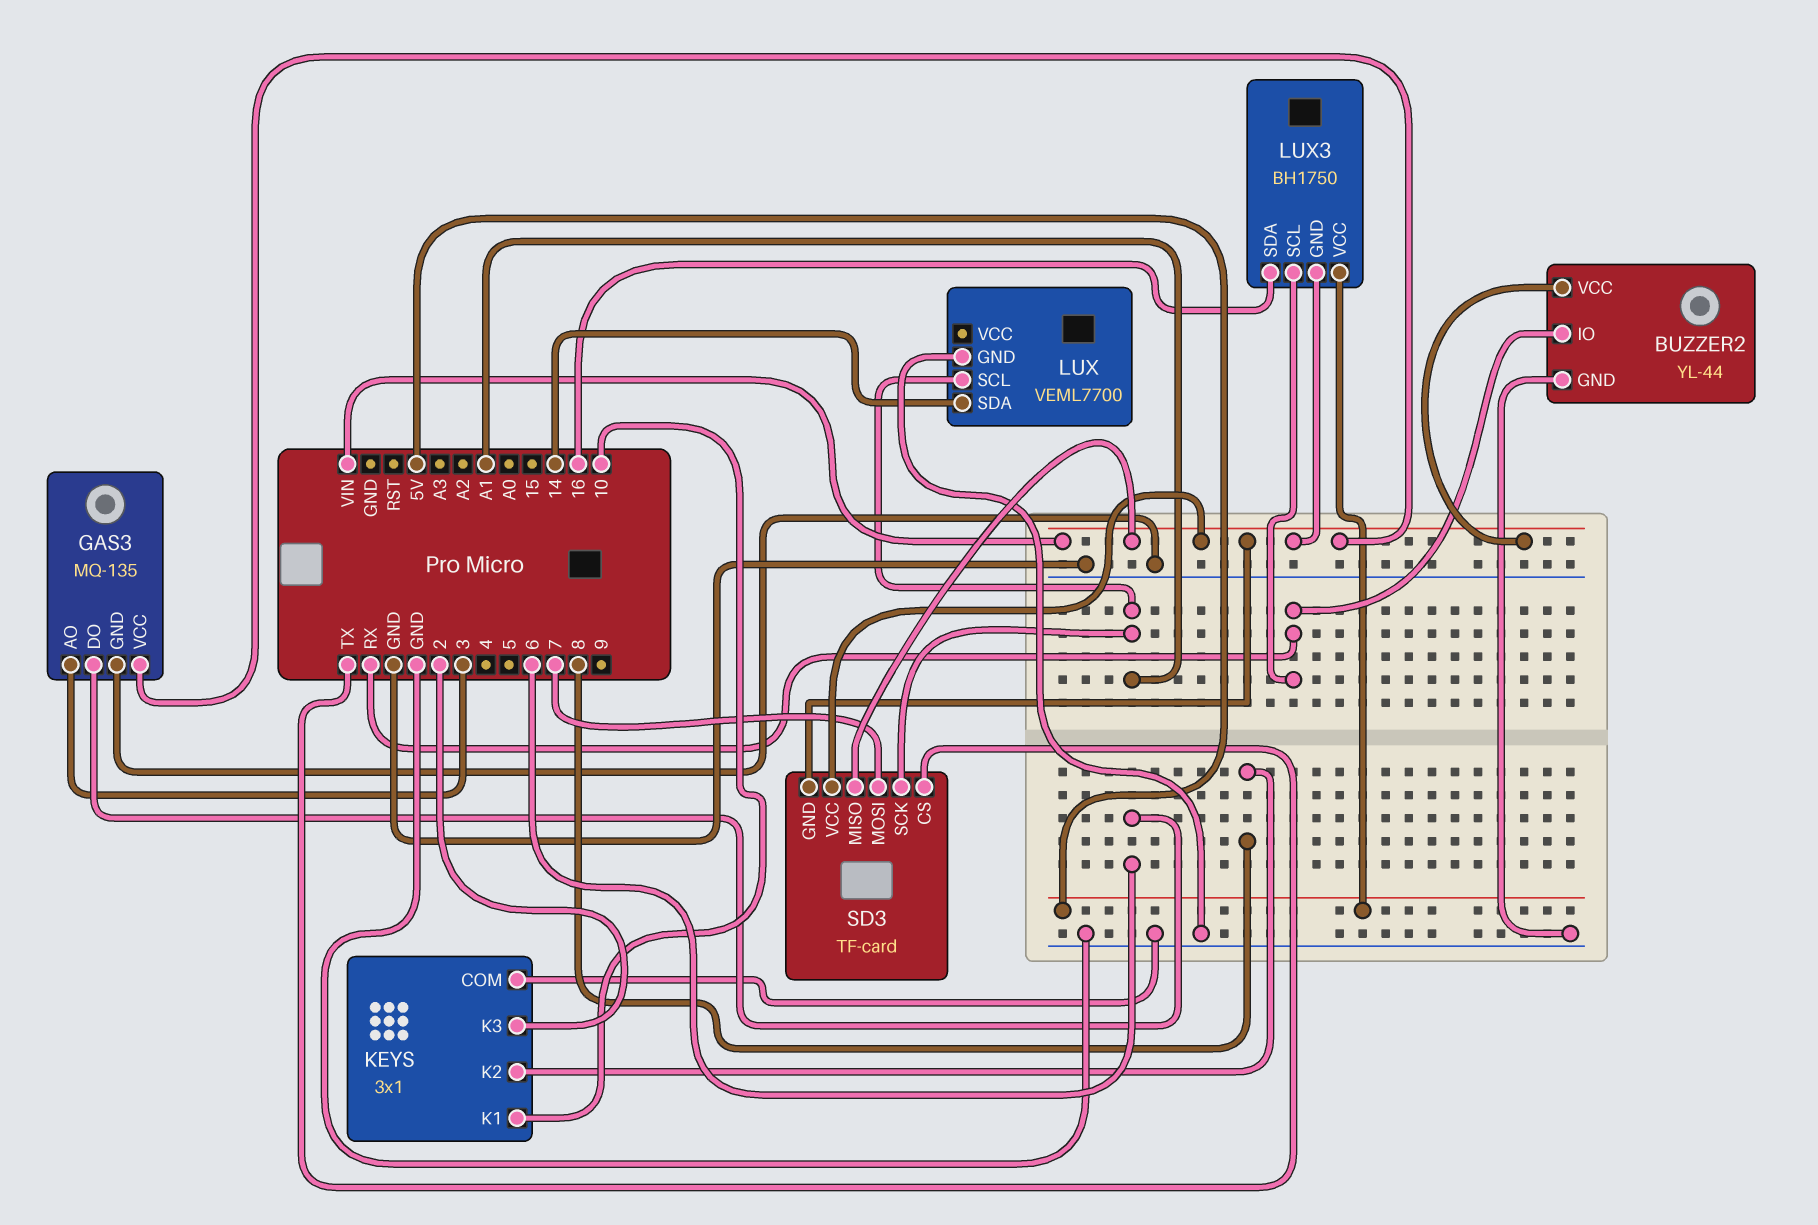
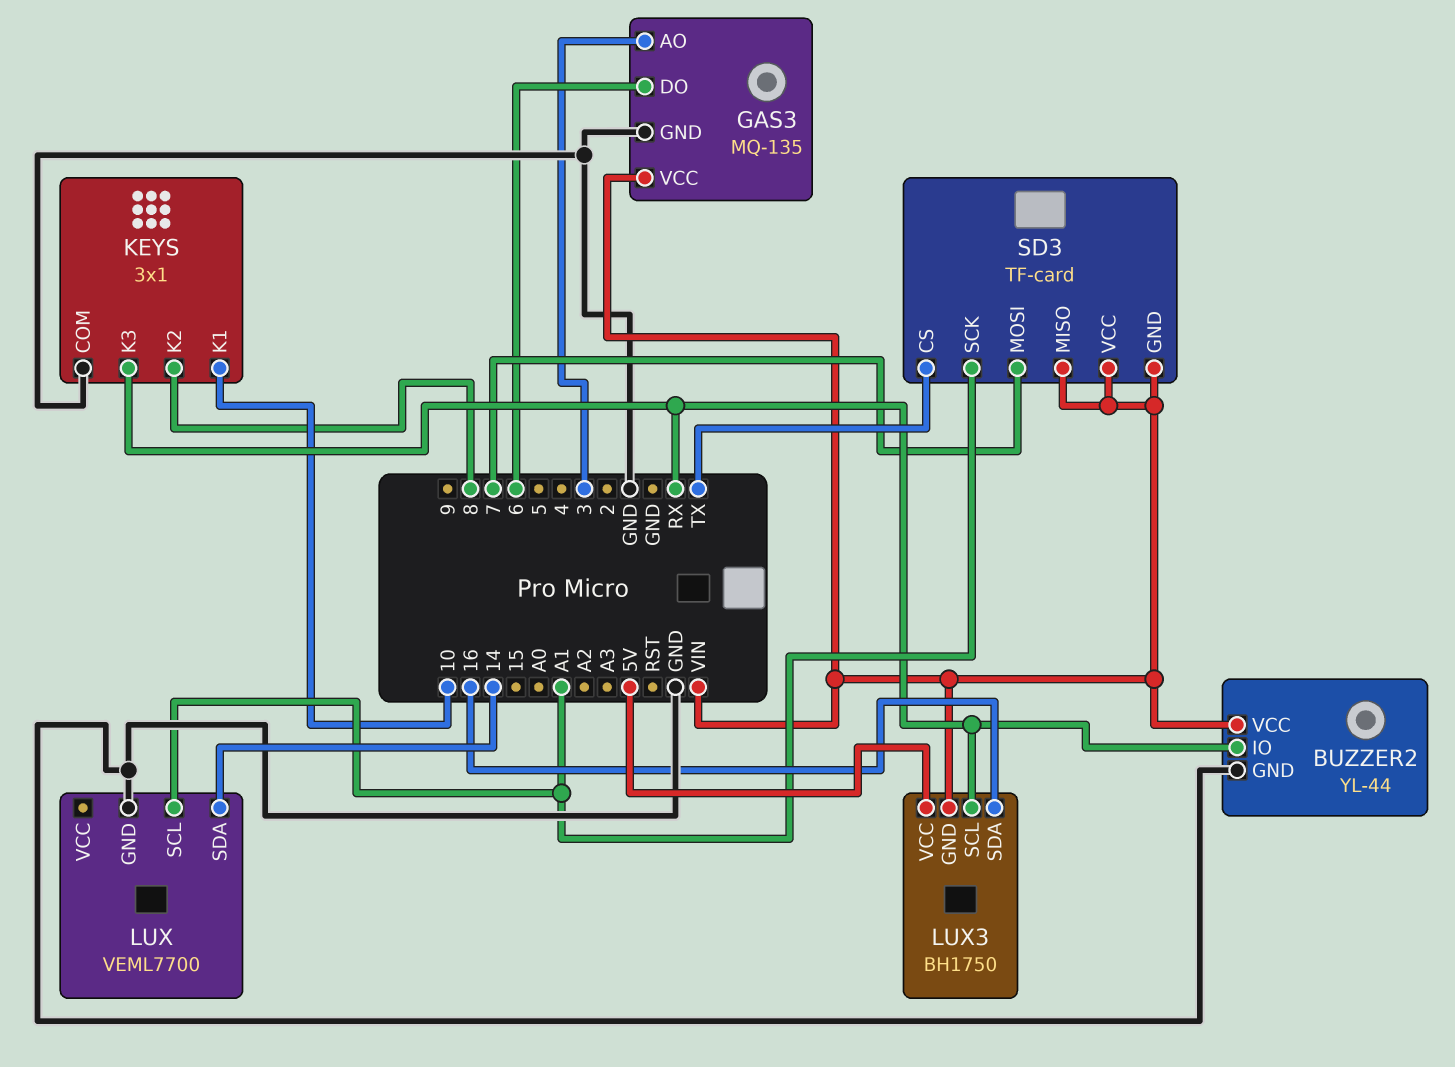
KEYS pin K3: 2 -> RX

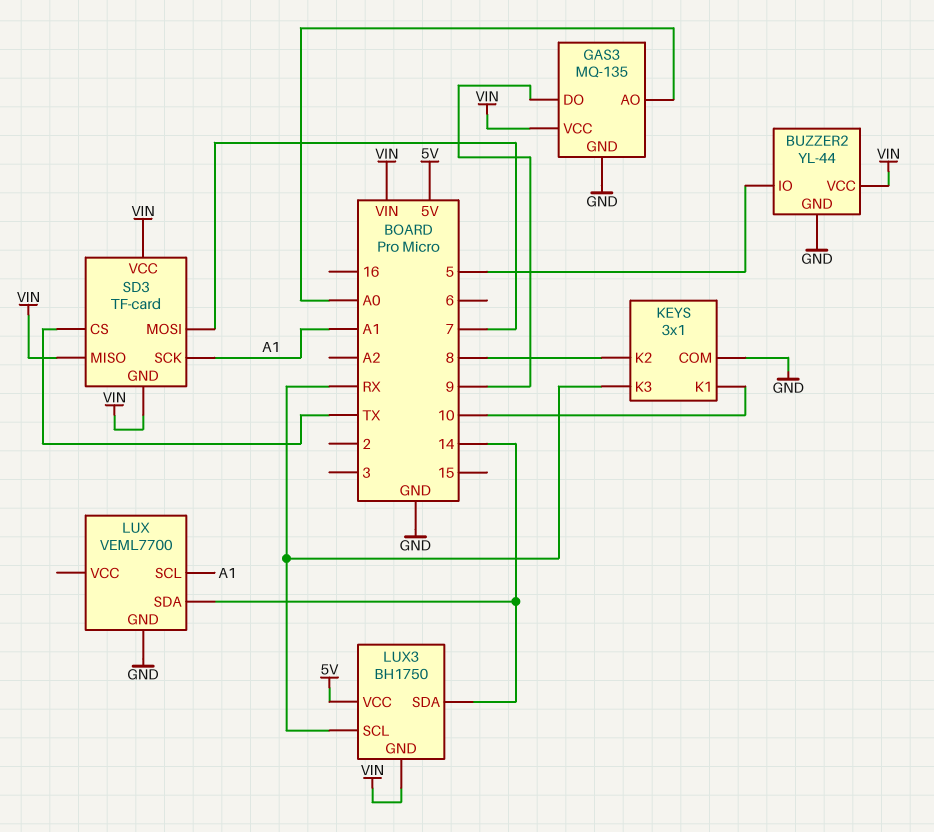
BUZZER2 pin IO: RX -> 5
GAS3 pin AO: 3 -> A0
GAS3 pin DO: 6 -> 9
LUX3 pin SDA: 16 -> 14

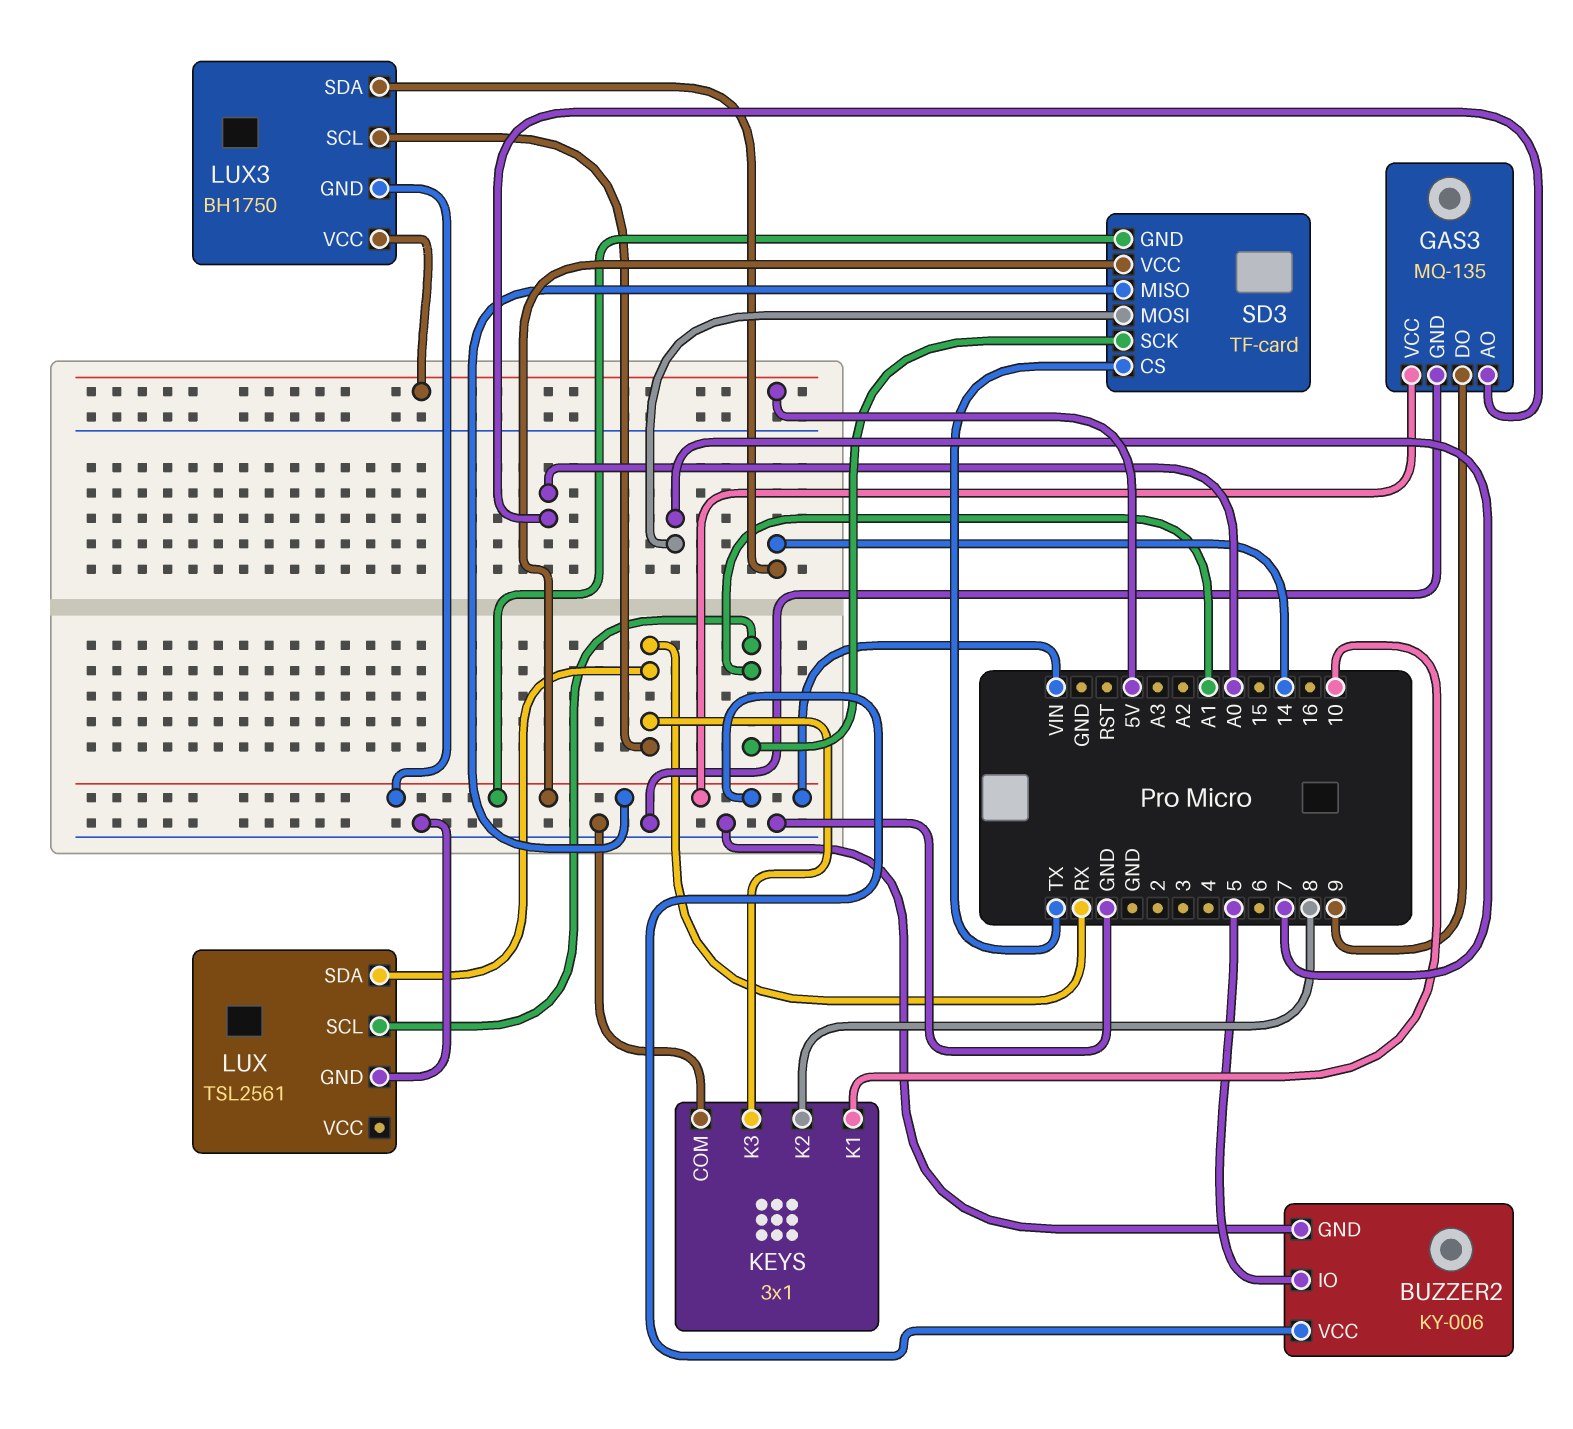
BUZZER2: YL-44 -> KY-006
LUX: VEML7700 -> TSL2561
LUX pin SDA: 14 -> RX

